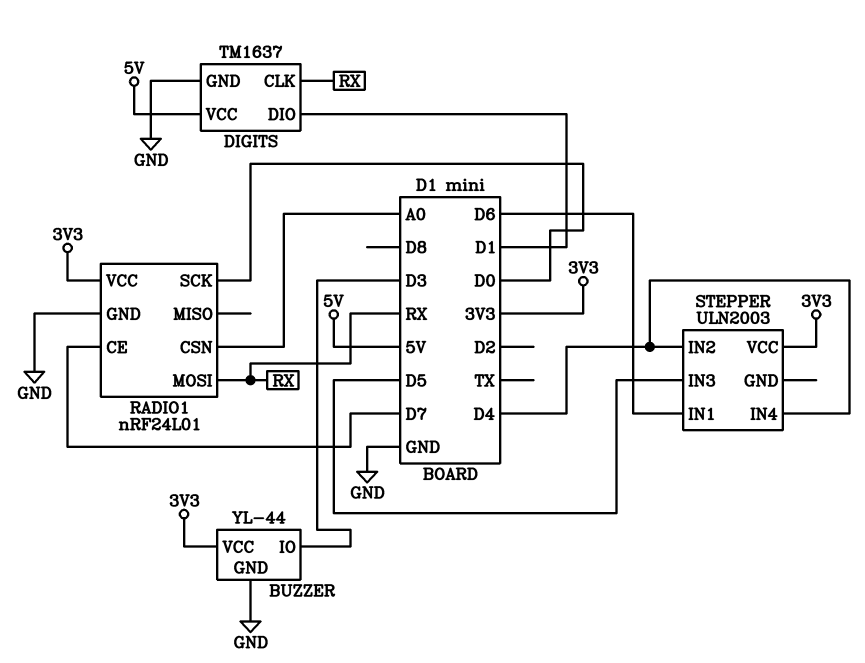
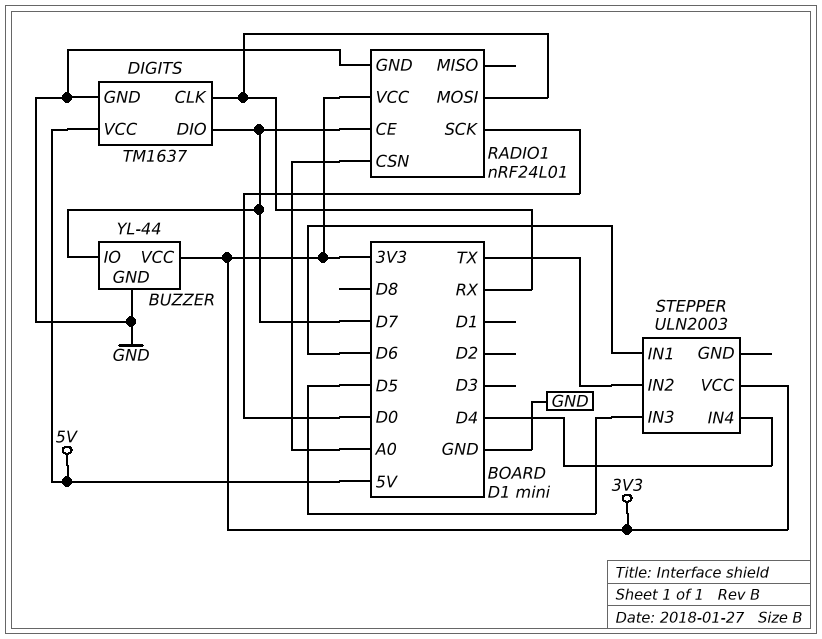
BUZZER pin IO: D3 -> D7
DIGITS pin DIO: D1 -> D7
STEPPER pin IN2: D4 -> TX

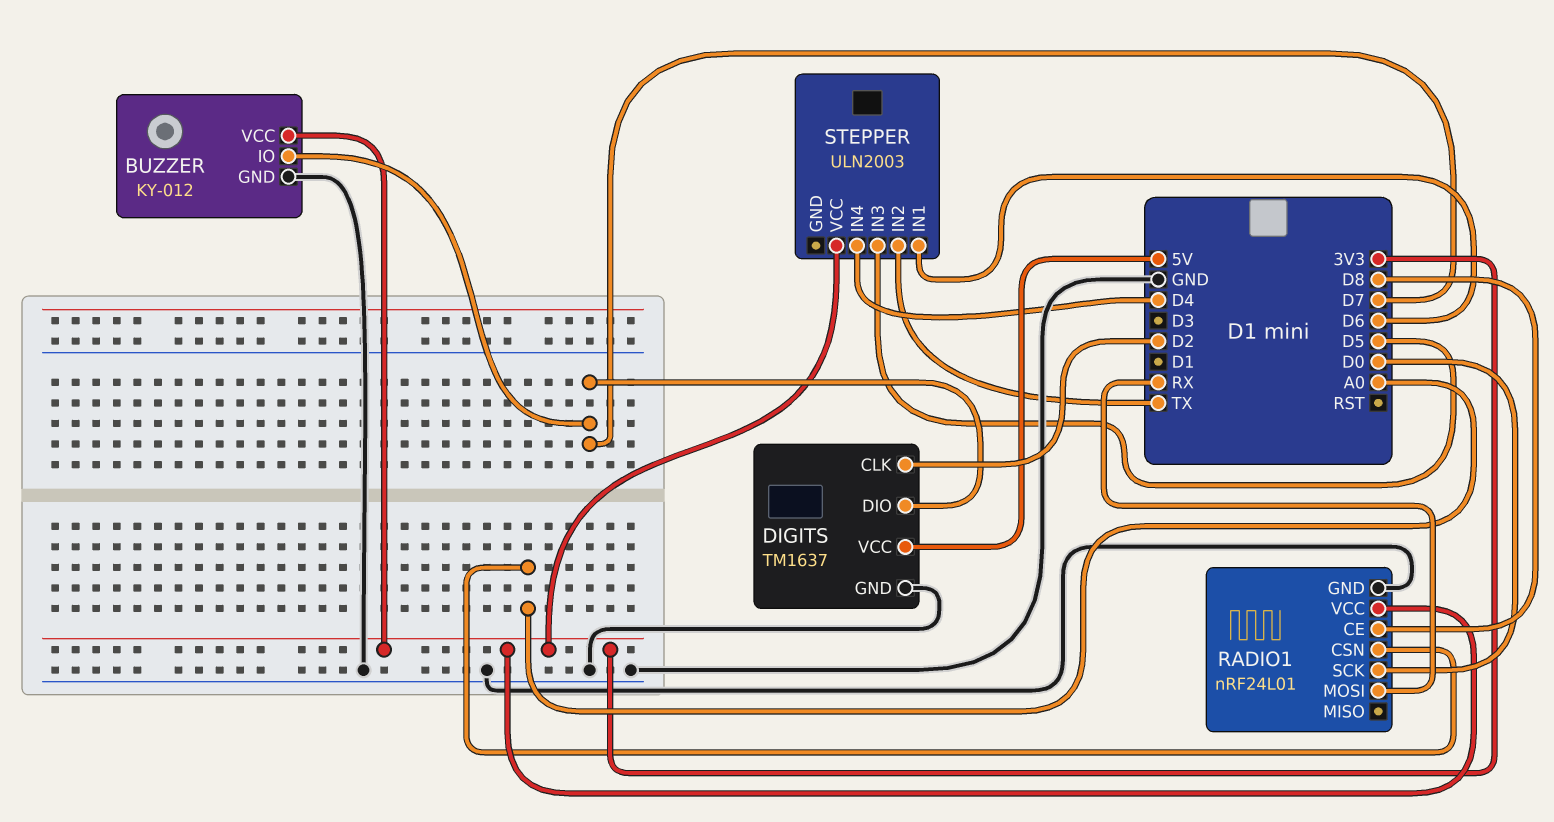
BUZZER: YL-44 -> KY-012
DIGITS pin CLK: RX -> D2
RADIO1 pin CE: D7 -> D8

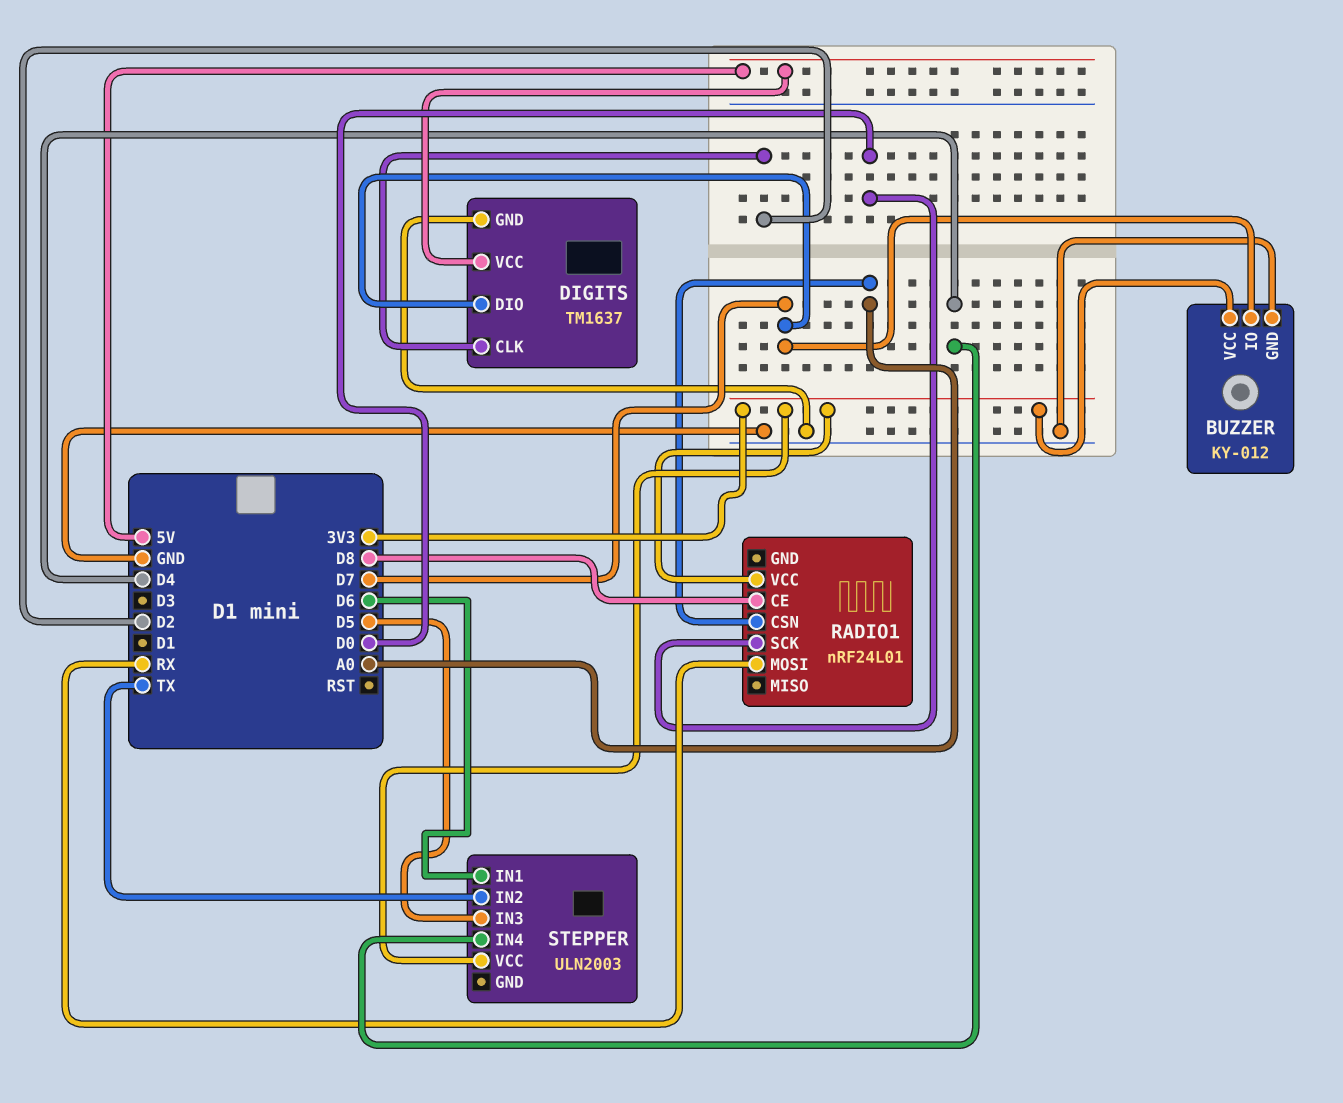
RADIO1 pin GND: GND -> none

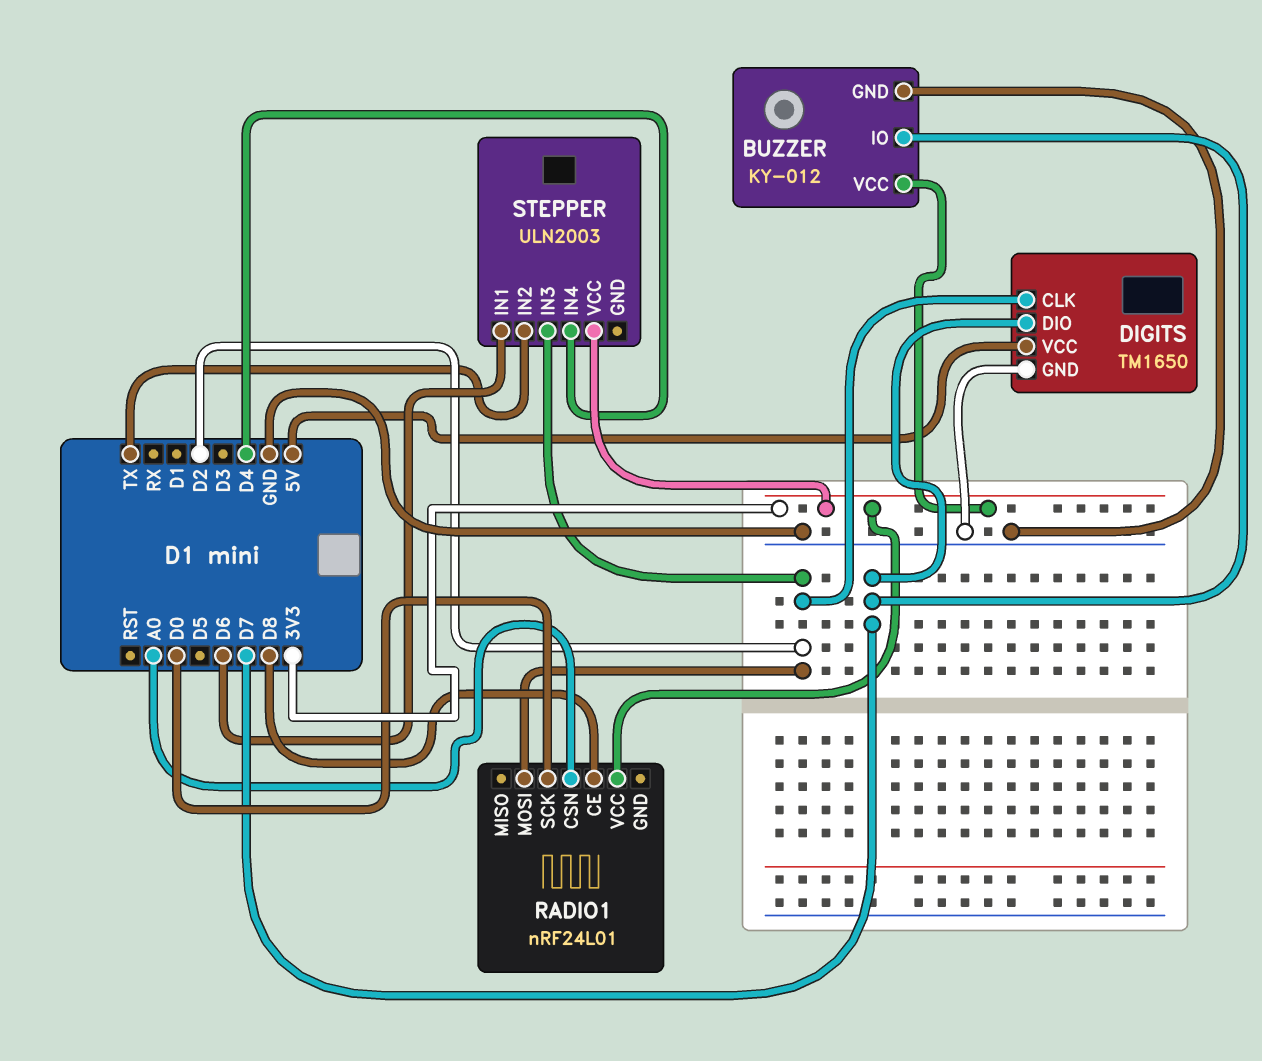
DIGITS: TM1637 -> TM1650
RADIO1 pin MOSI: RX -> D2
STEPPER pin IN3: D5 -> D2

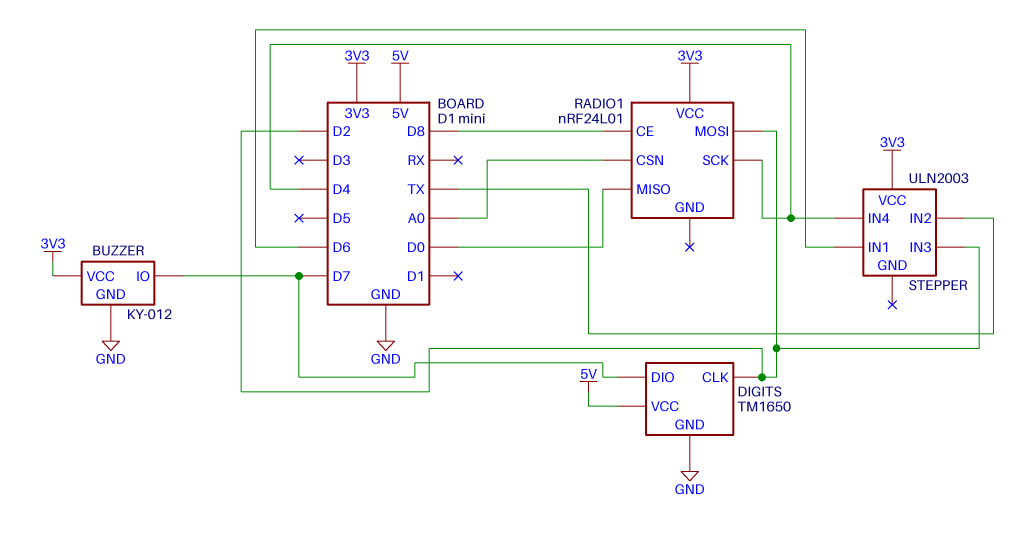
RADIO1 pin MISO: none -> D0
RADIO1 pin SCK: D0 -> D4

